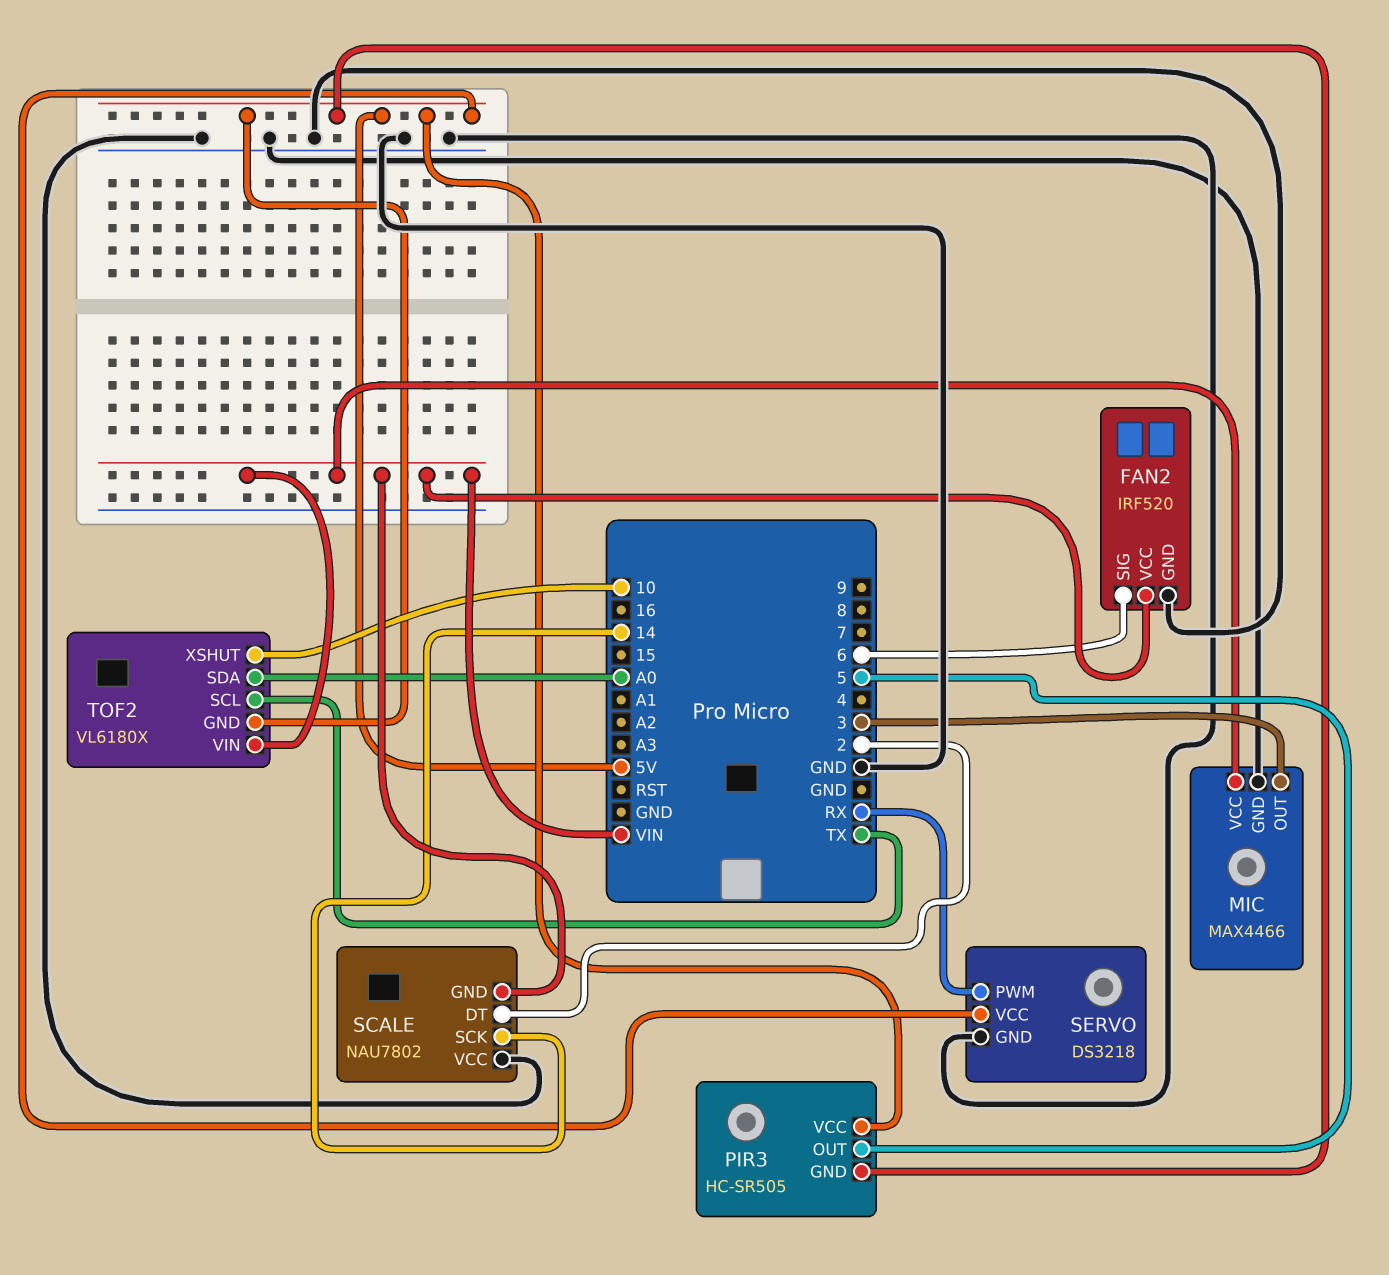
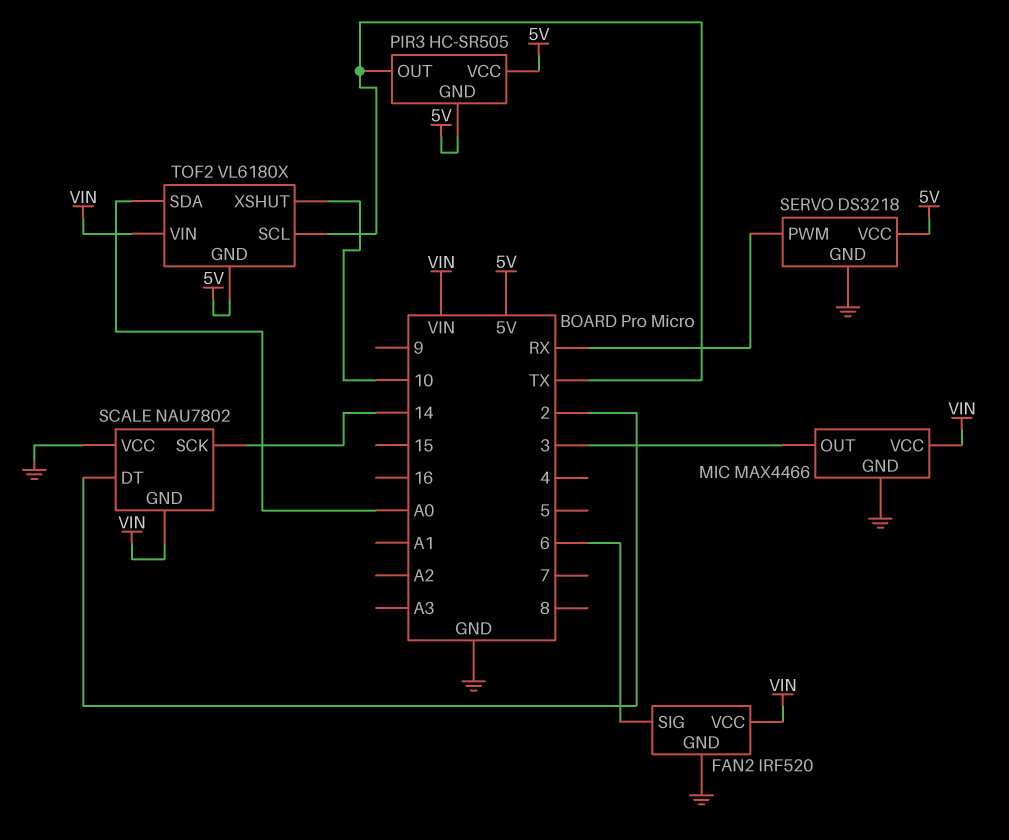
PIR3 pin OUT: 5 -> TX

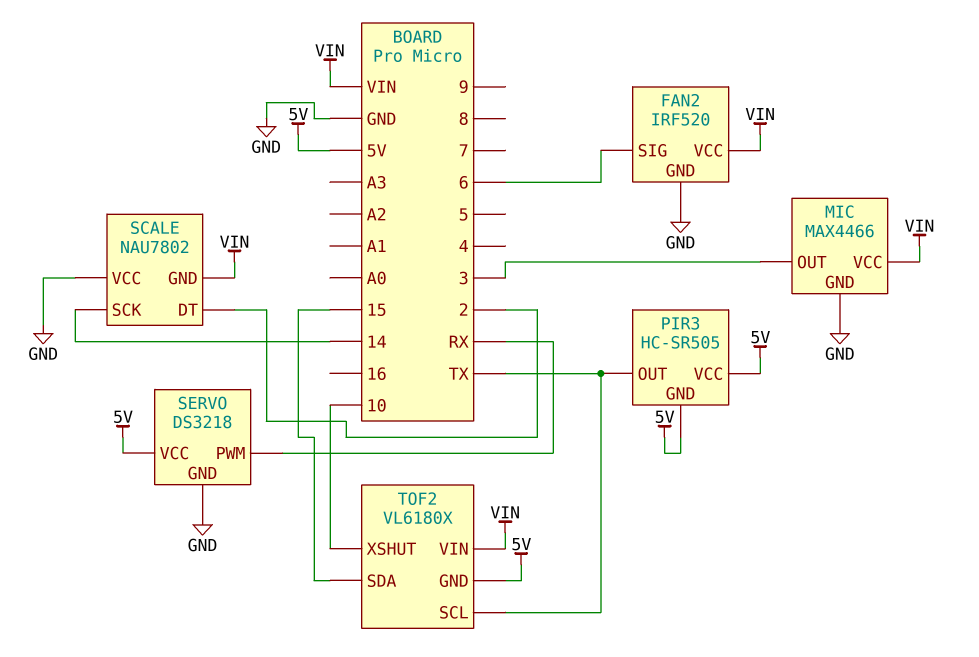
TOF2 pin SDA: A0 -> 15

